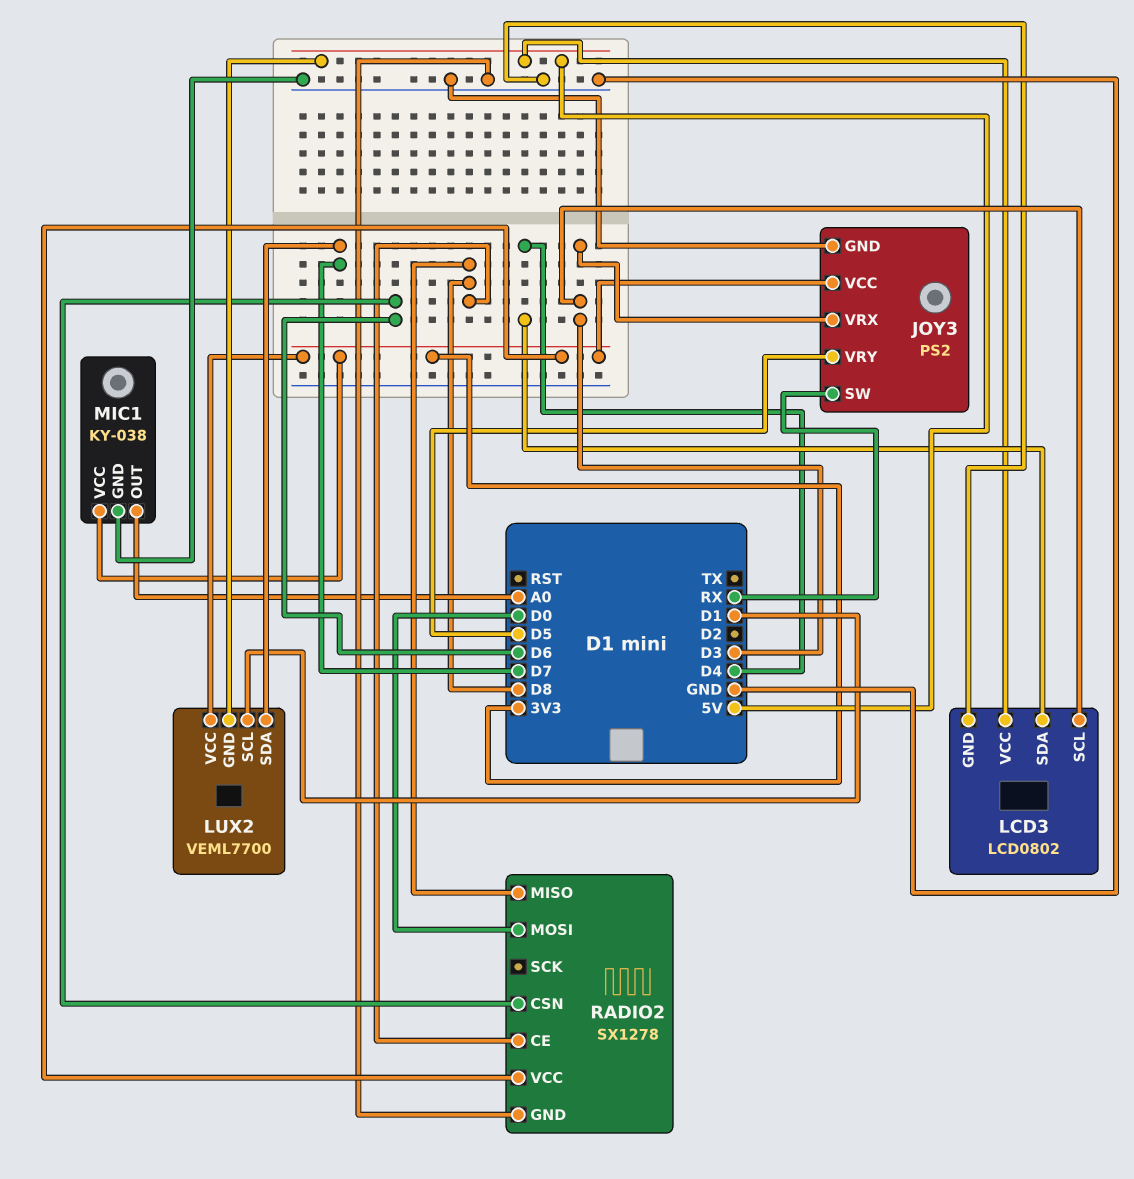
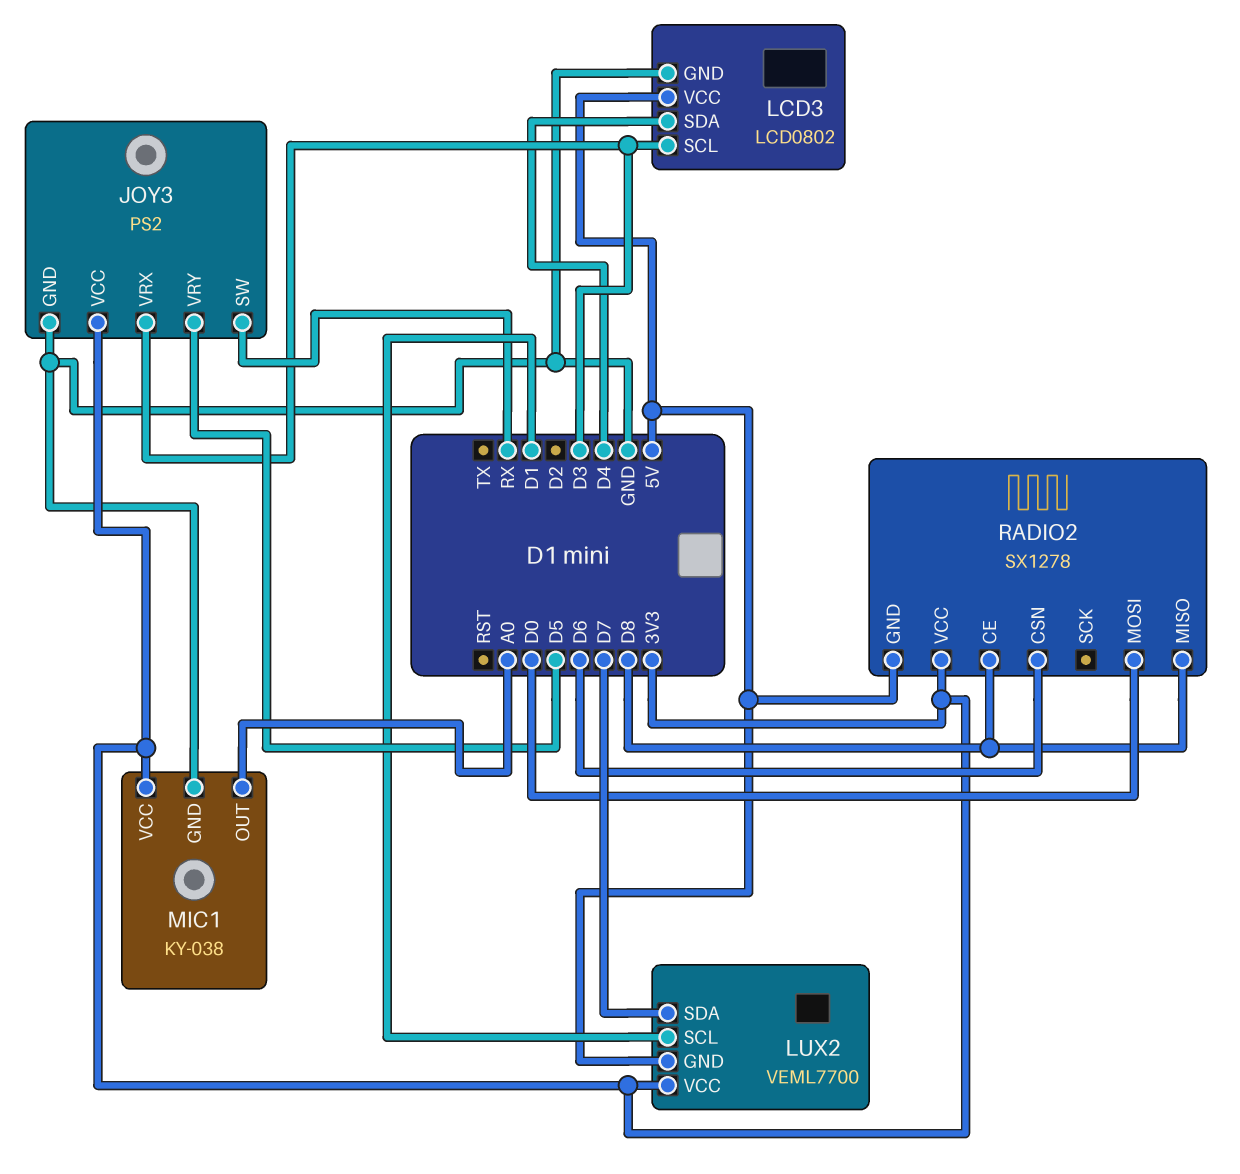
RADIO2 pin GND: GND -> 5V

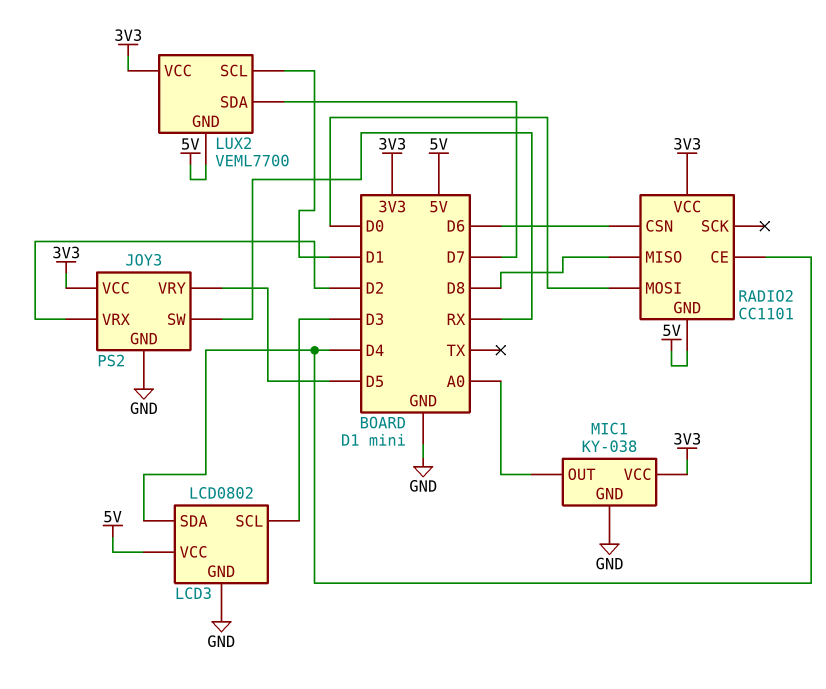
JOY3 pin VRX: D3 -> D2
RADIO2: SX1278 -> CC1101
RADIO2 pin CE: D8 -> D4

